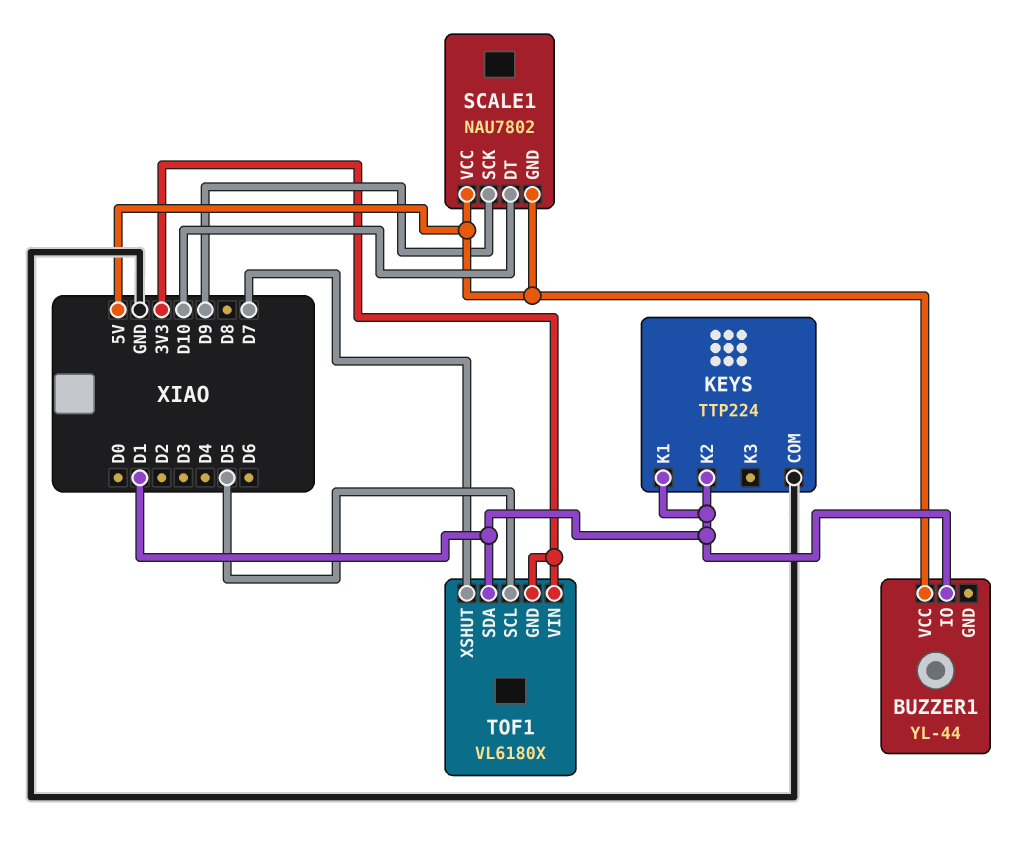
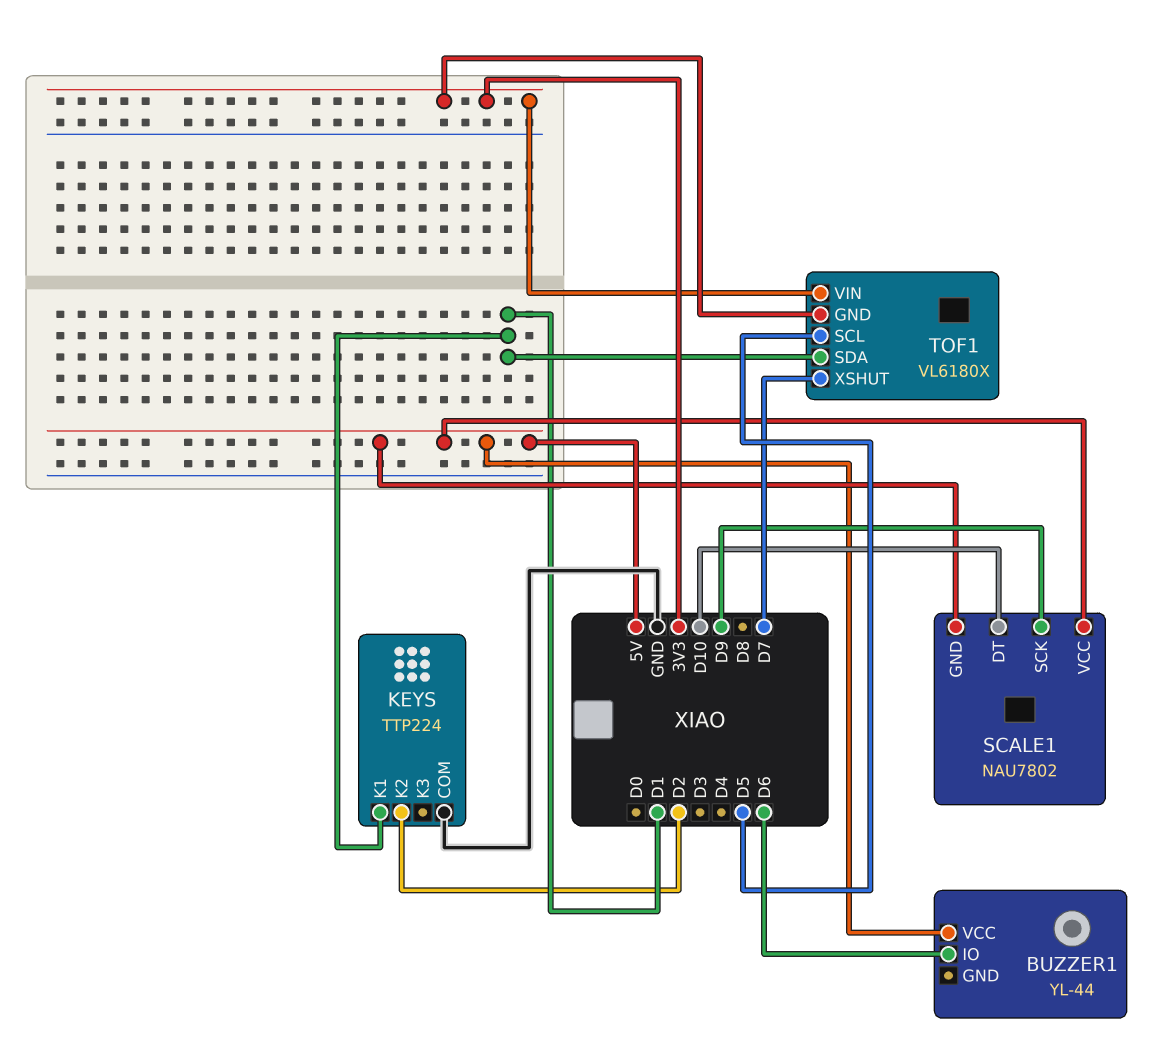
BUZZER1 pin IO: D1 -> D6
KEYS pin K2: D1 -> D2

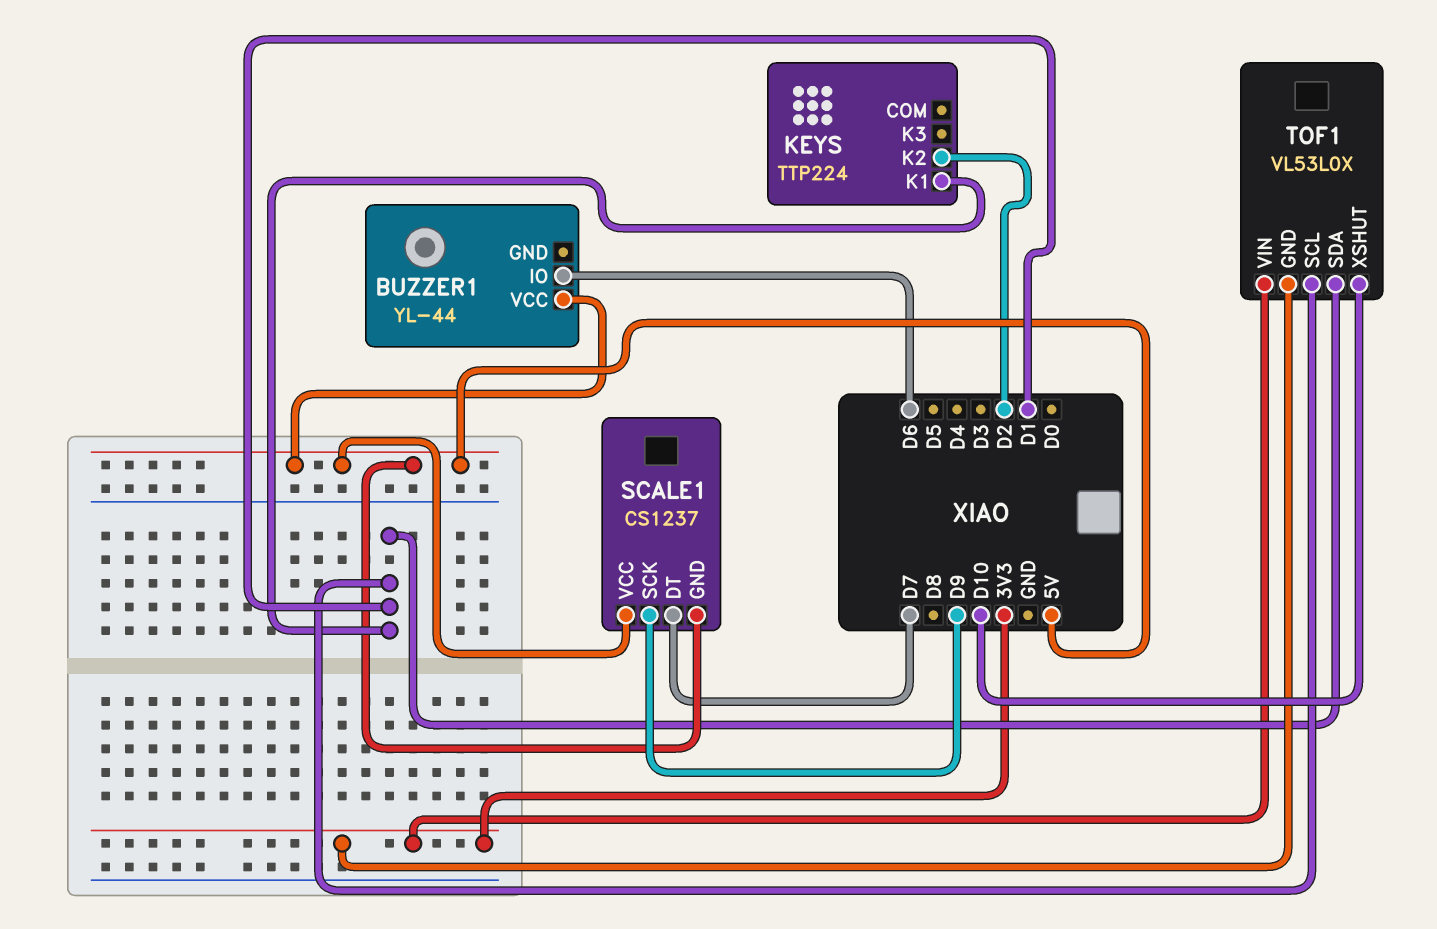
KEYS pin COM: GND -> none
SCALE1: NAU7802 -> CS1237
SCALE1 pin DT: D10 -> D7
TOF1: VL6180X -> VL53L0X
TOF1 pin SCL: D5 -> D1
TOF1 pin XSHUT: D7 -> D10

